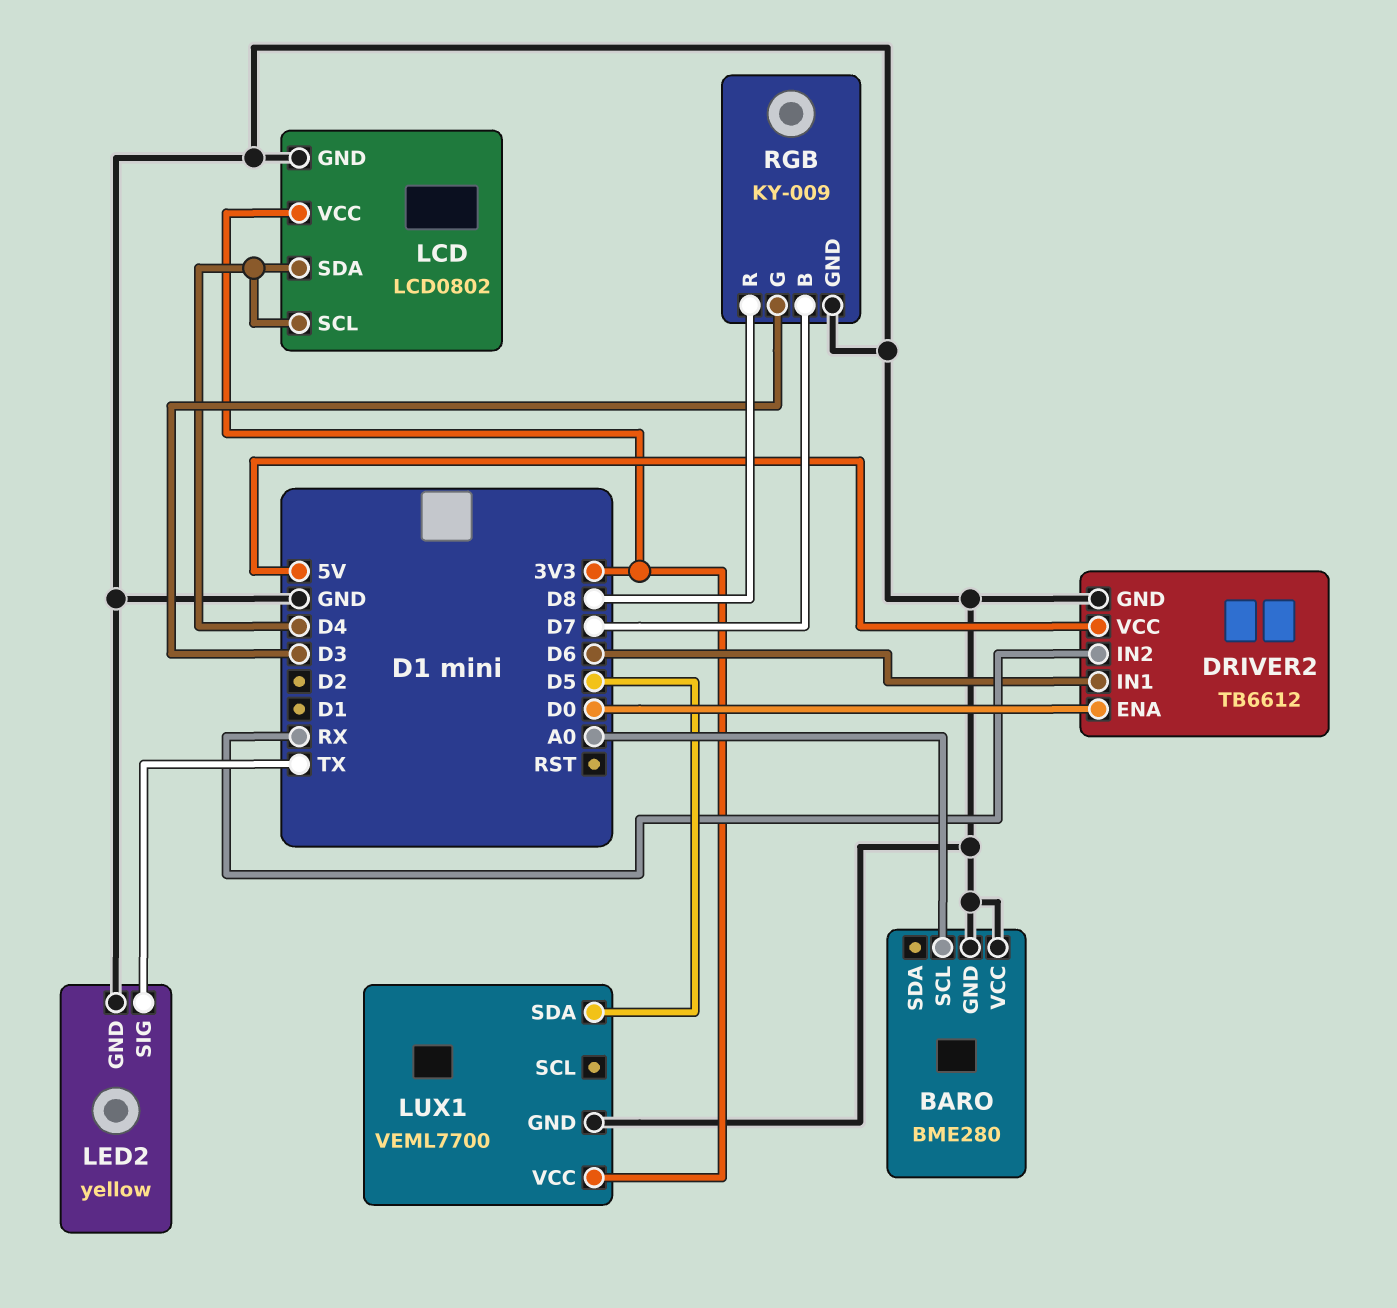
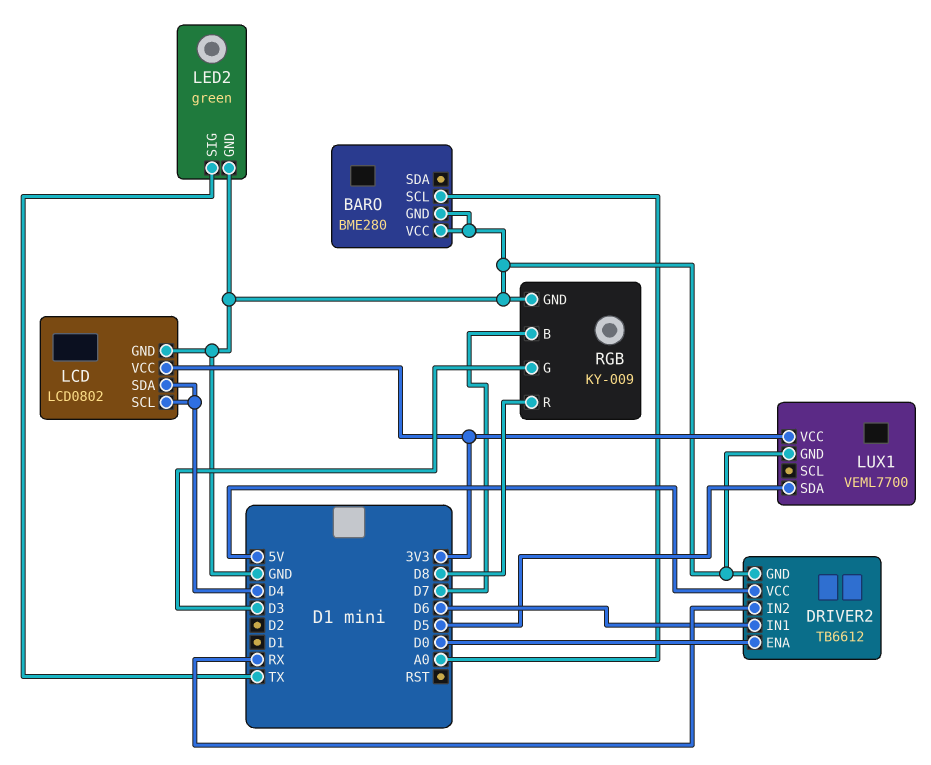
LED2: yellow -> green

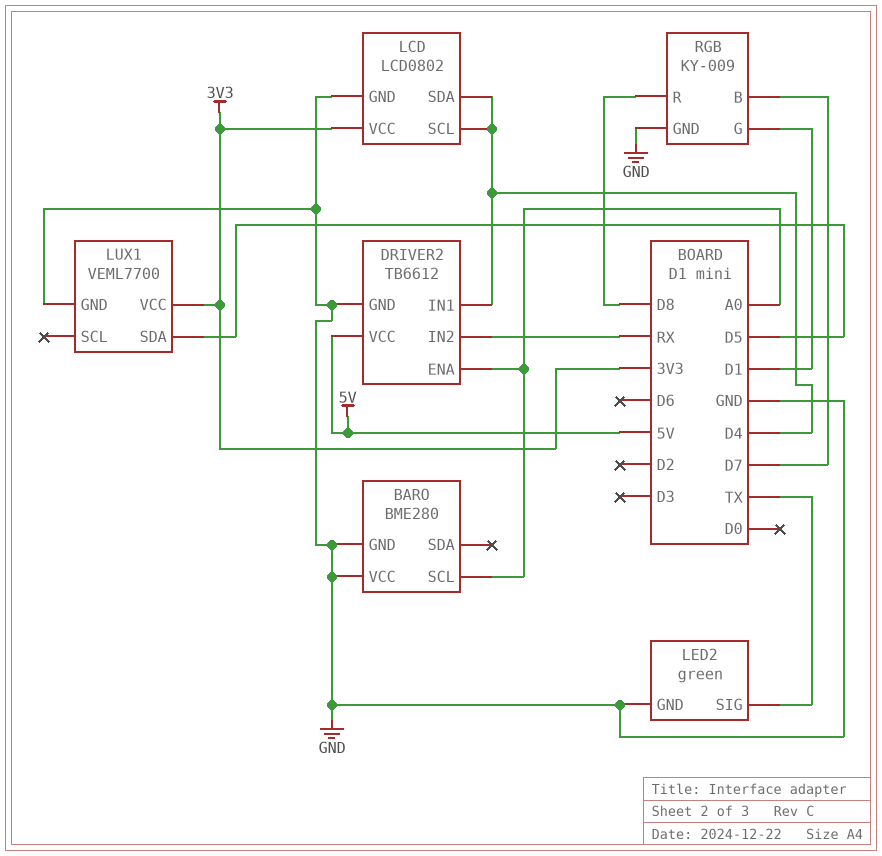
DRIVER2 pin ENA: D0 -> A0
DRIVER2 pin IN1: D6 -> D4
RGB pin G: D3 -> D1

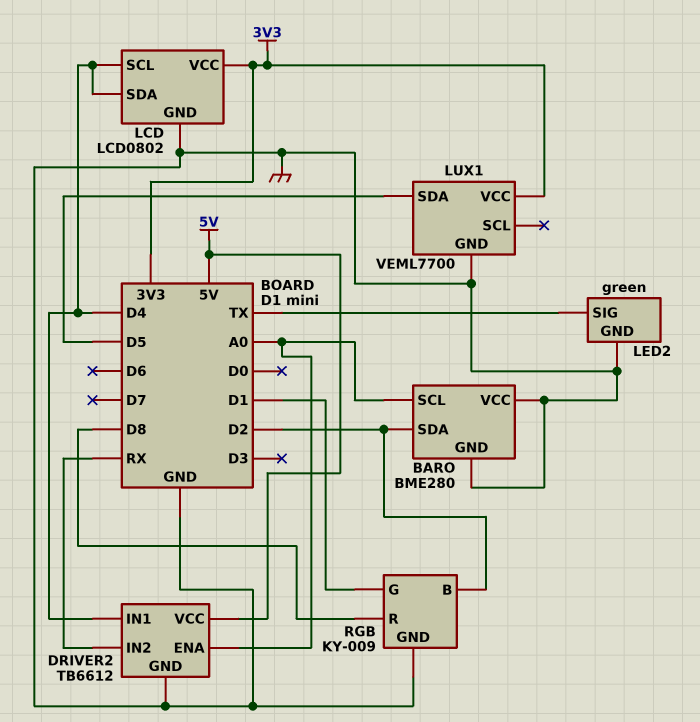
BARO pin SDA: none -> D2
RGB pin B: D7 -> D2

